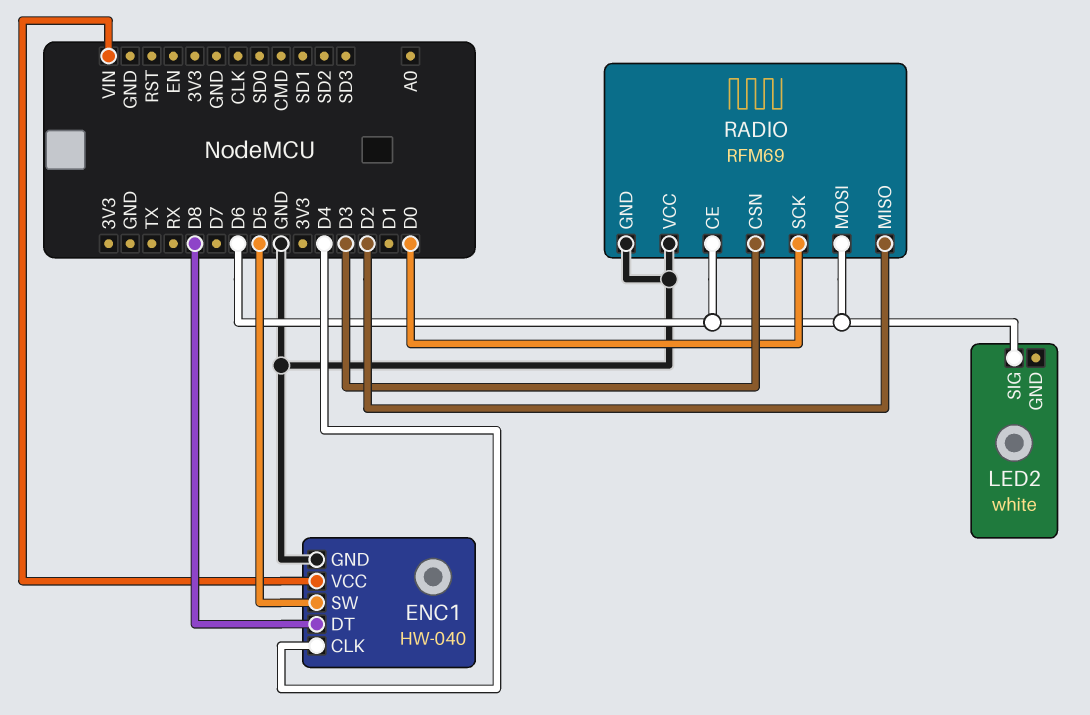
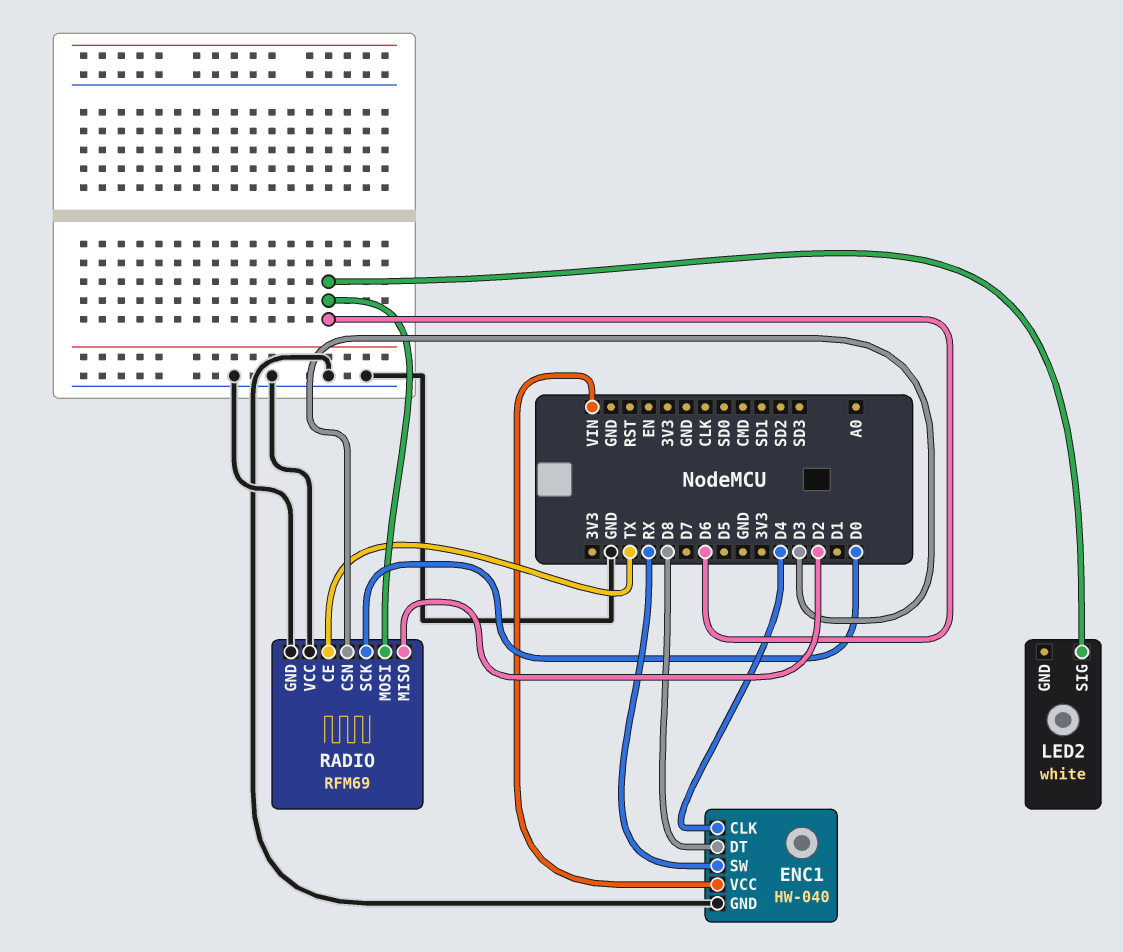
ENC1 pin SW: D5 -> RX
RADIO pin CE: D6 -> TX

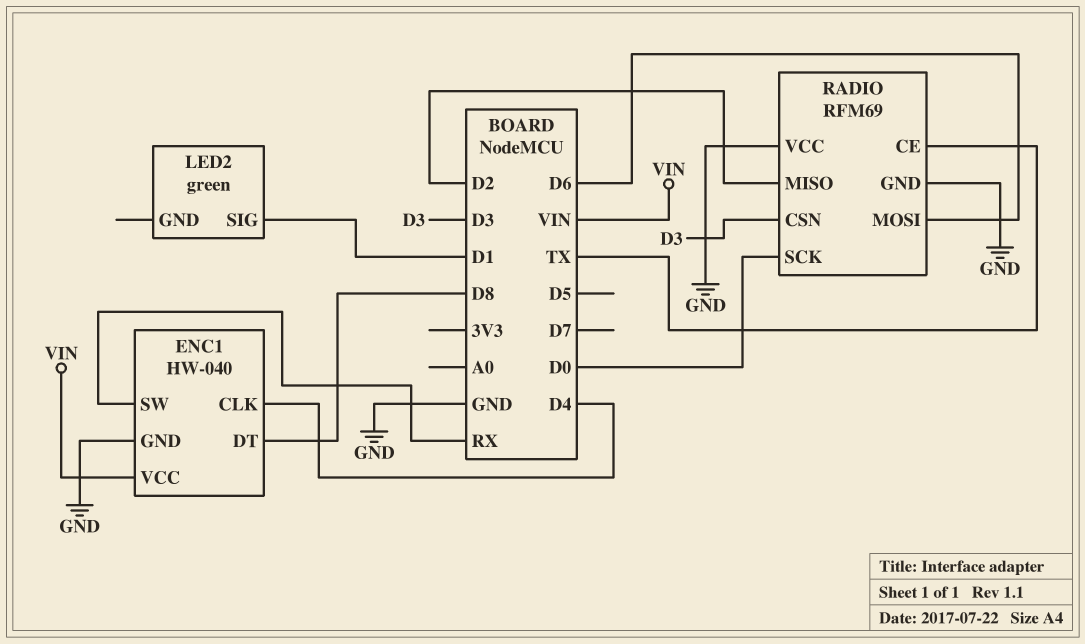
LED2: white -> green
LED2 pin SIG: D6 -> D1

